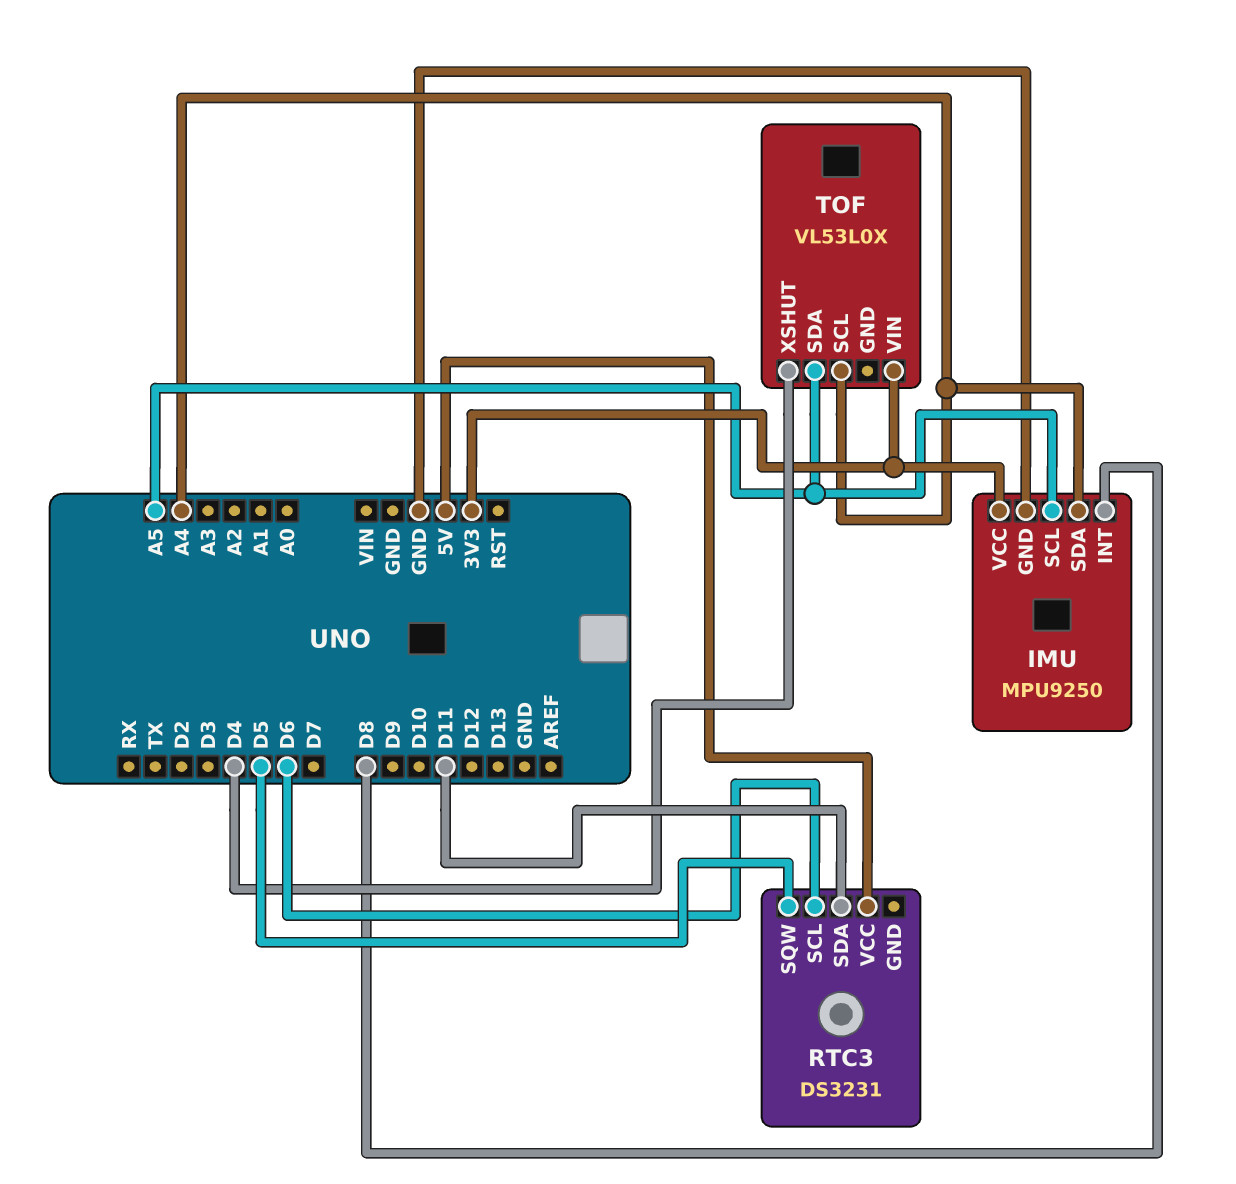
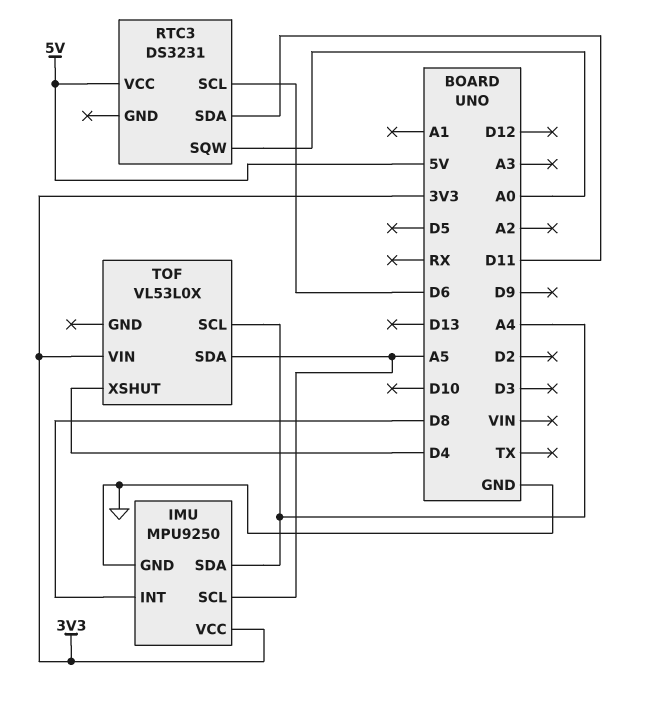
RTC3 pin SQW: D5 -> A0

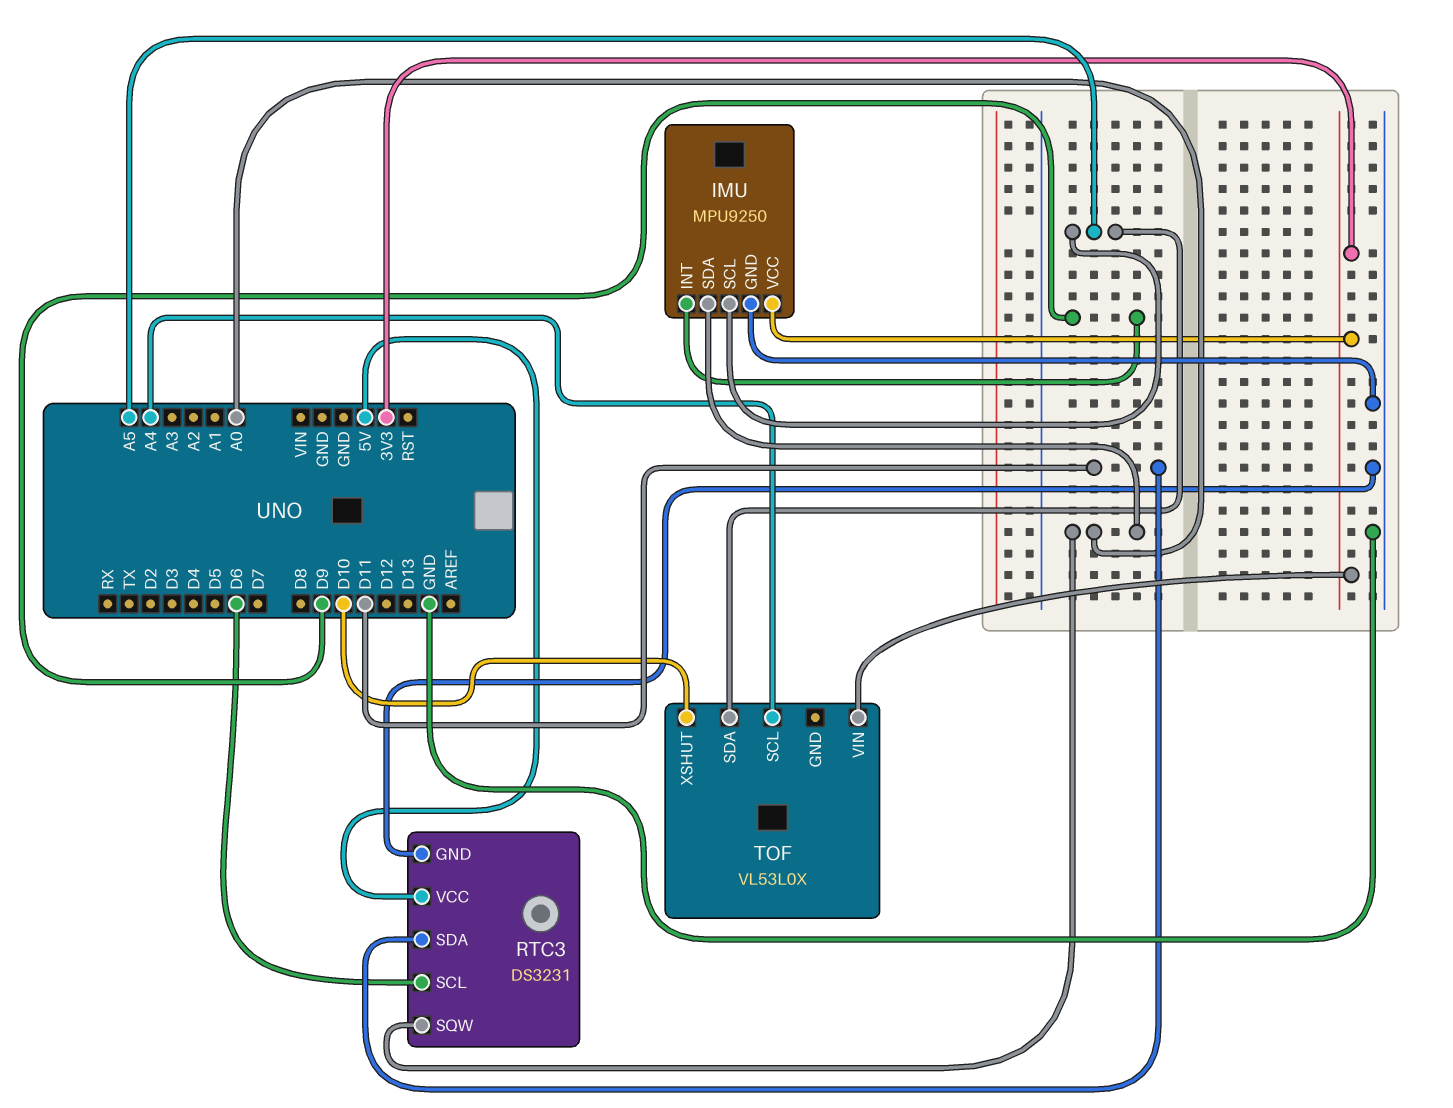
IMU pin INT: D8 -> D9
IMU pin SDA: A4 -> A0
RTC3 pin GND: none -> GND
TOF pin XSHUT: D4 -> D10

